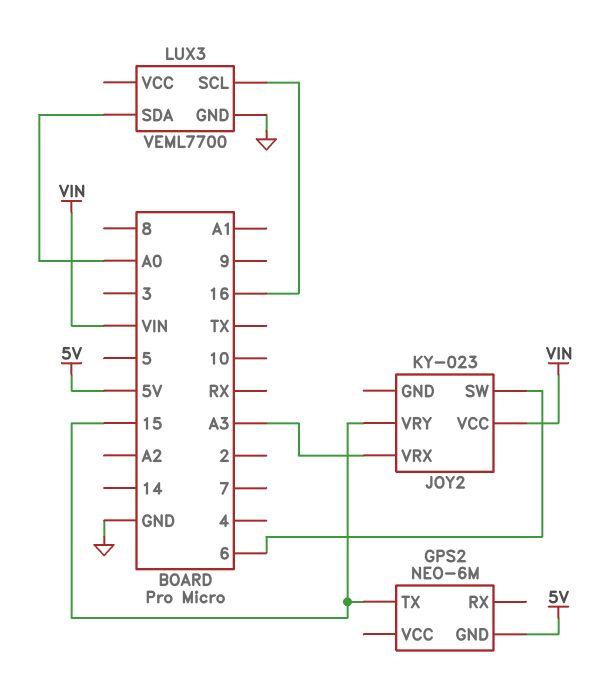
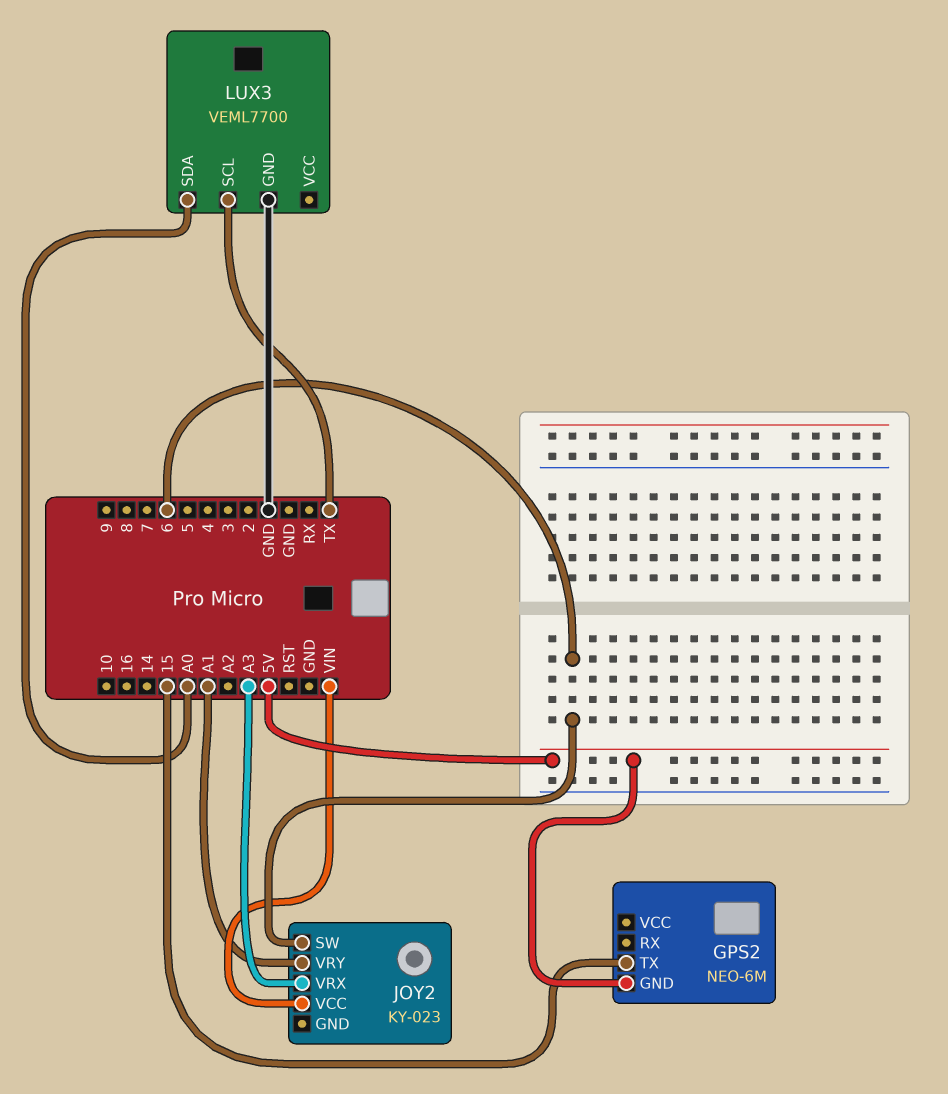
JOY2 pin VRY: 15 -> A1
LUX3 pin SCL: 16 -> TX

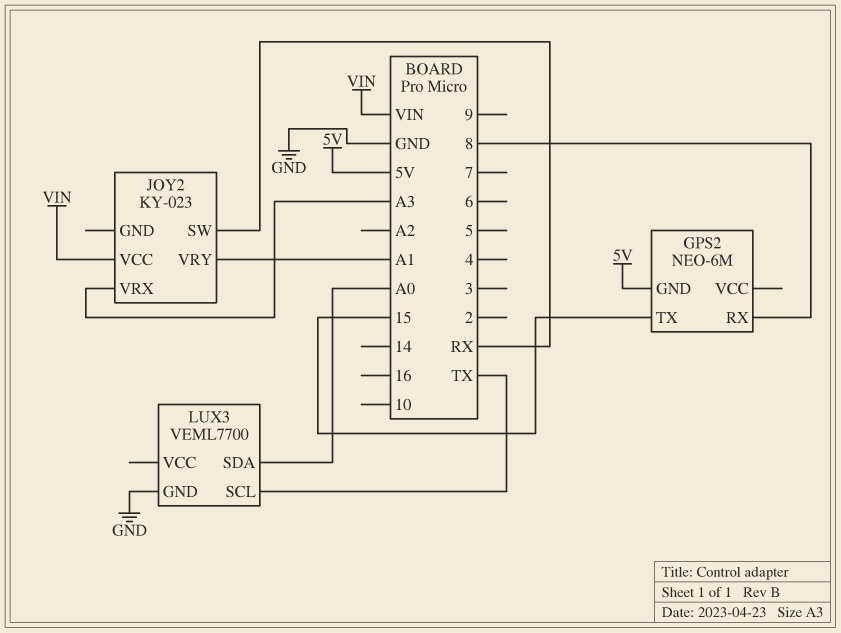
GPS2 pin RX: none -> 8
JOY2 pin SW: 6 -> RX

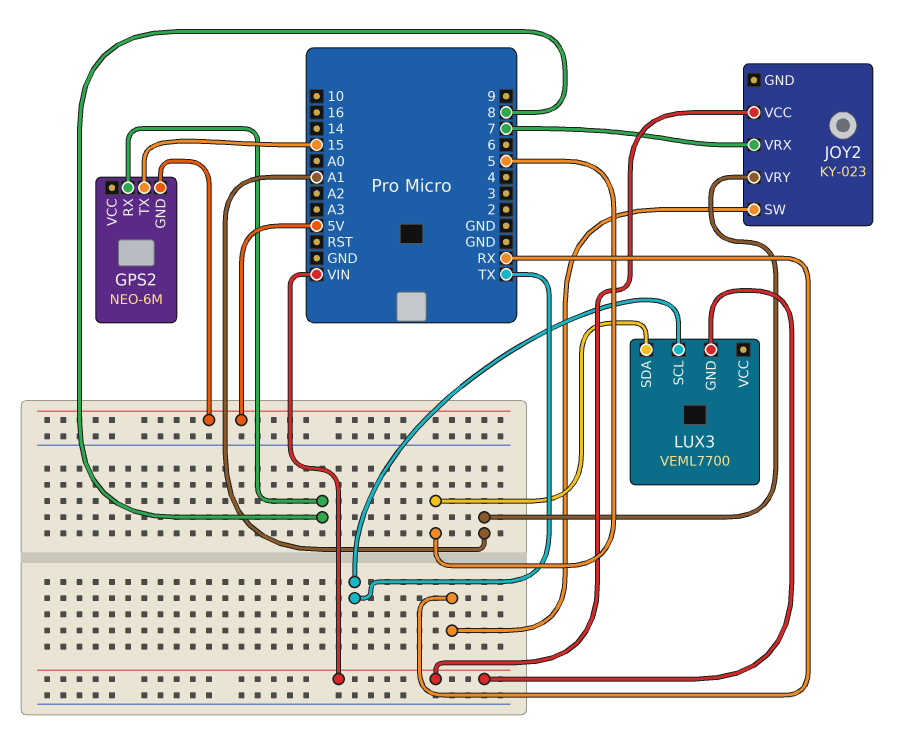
JOY2 pin VRX: A3 -> 7
LUX3 pin GND: GND -> VIN
LUX3 pin SDA: A0 -> 5

